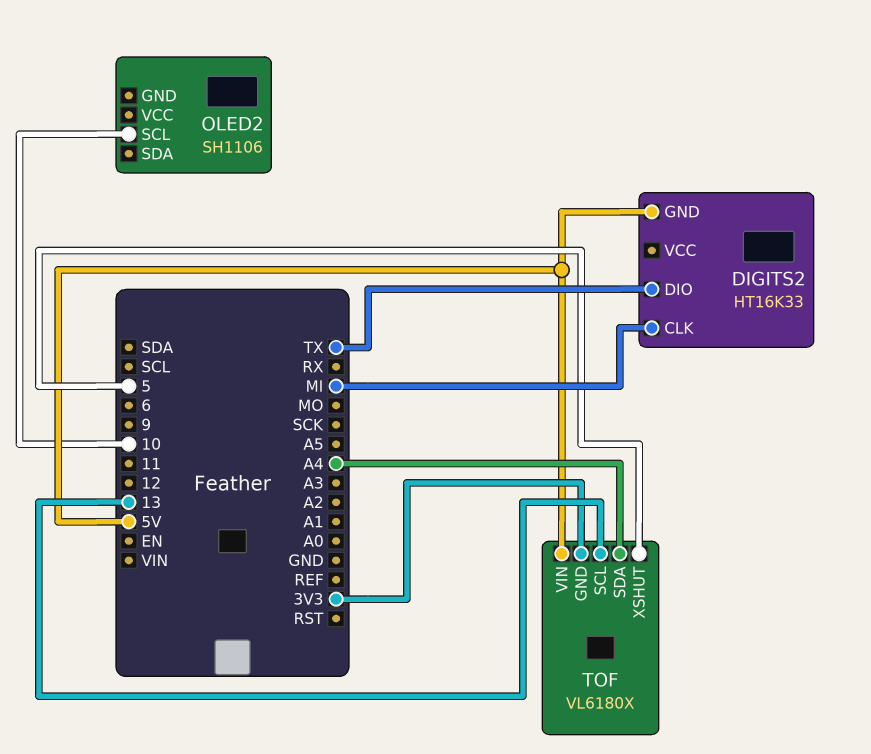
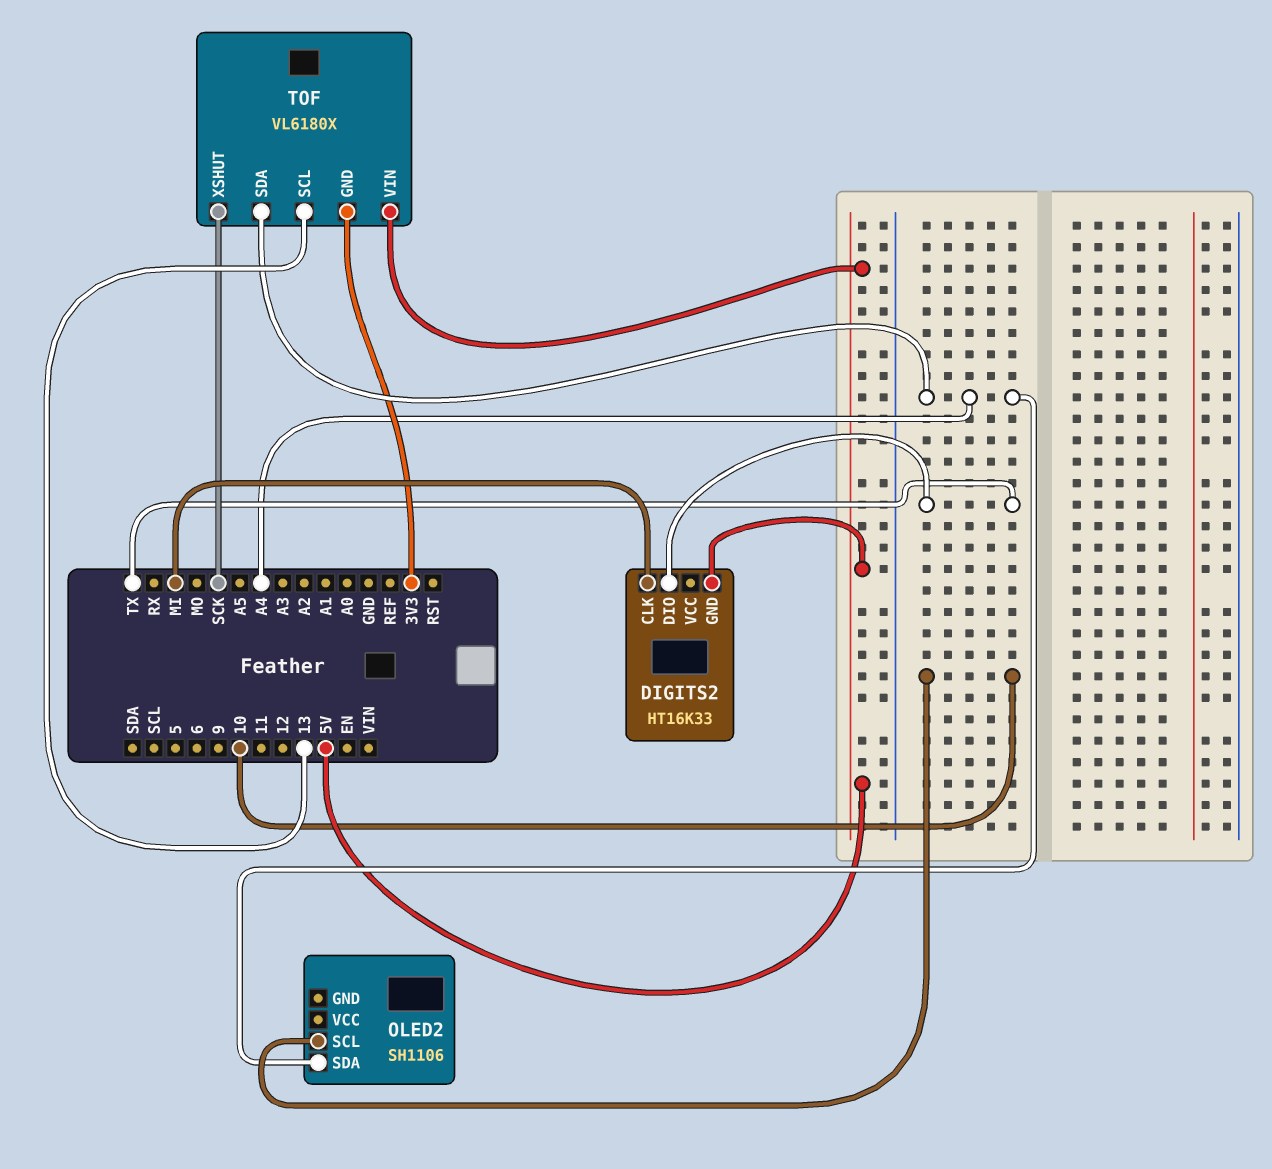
OLED2 pin SDA: none -> A4
TOF pin XSHUT: 5 -> SCK

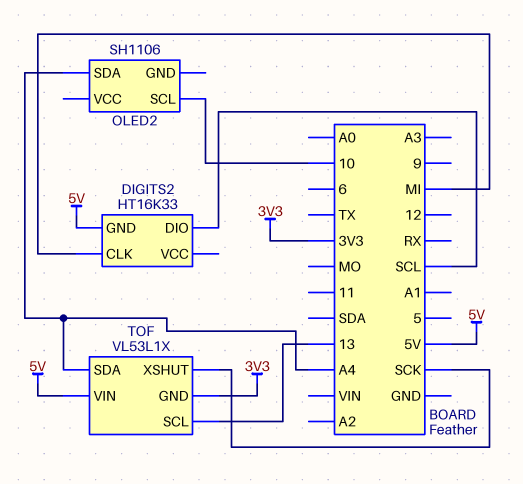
DIGITS2 pin DIO: TX -> SCL
TOF: VL6180X -> VL53L1X

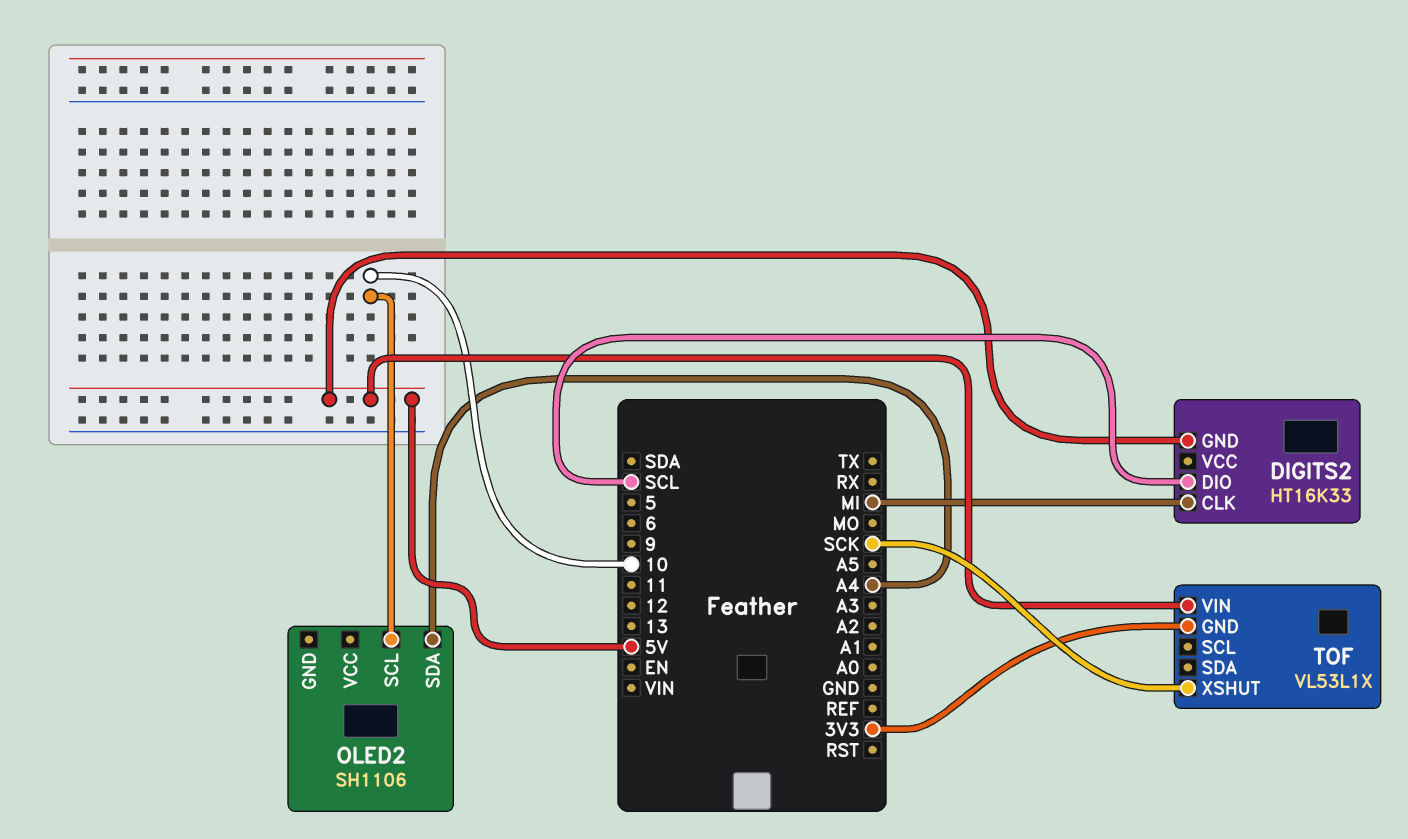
TOF pin SCL: 13 -> none
TOF pin SDA: A4 -> none

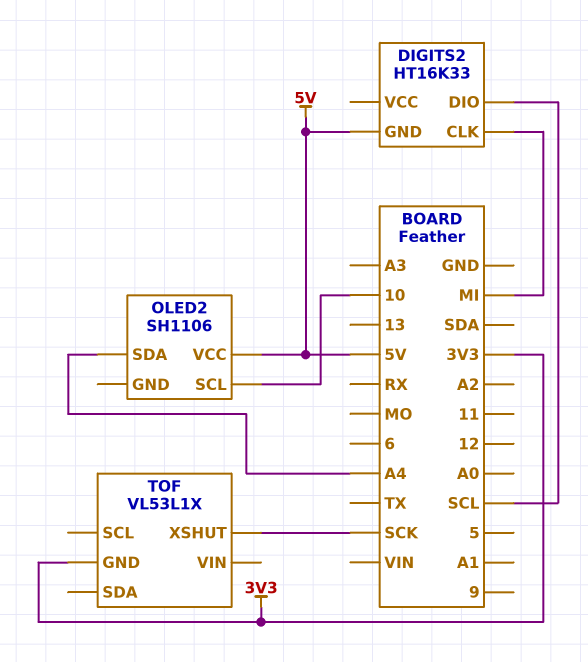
OLED2 pin VCC: none -> 5V
TOF pin VIN: 5V -> none

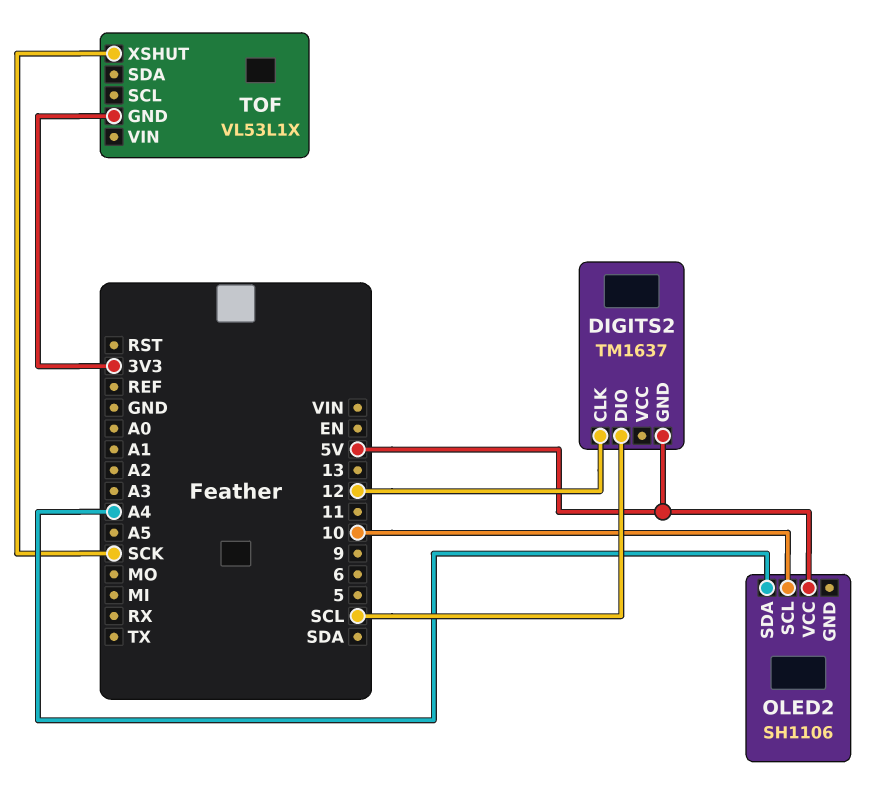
DIGITS2: HT16K33 -> TM1637
DIGITS2 pin CLK: MI -> 12

